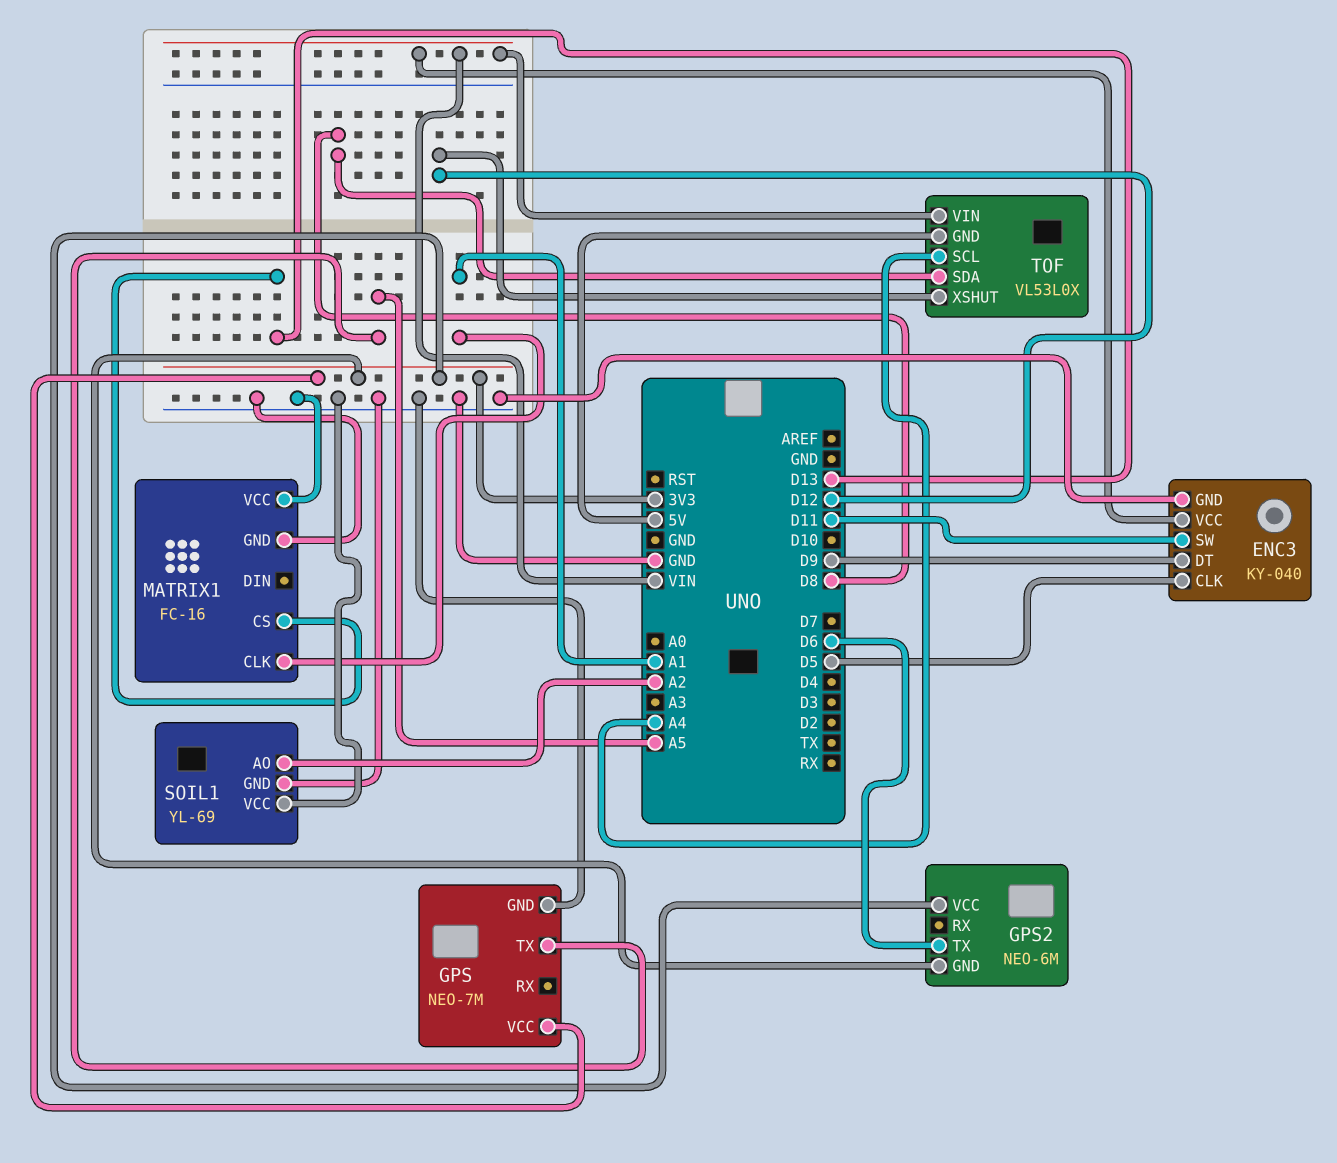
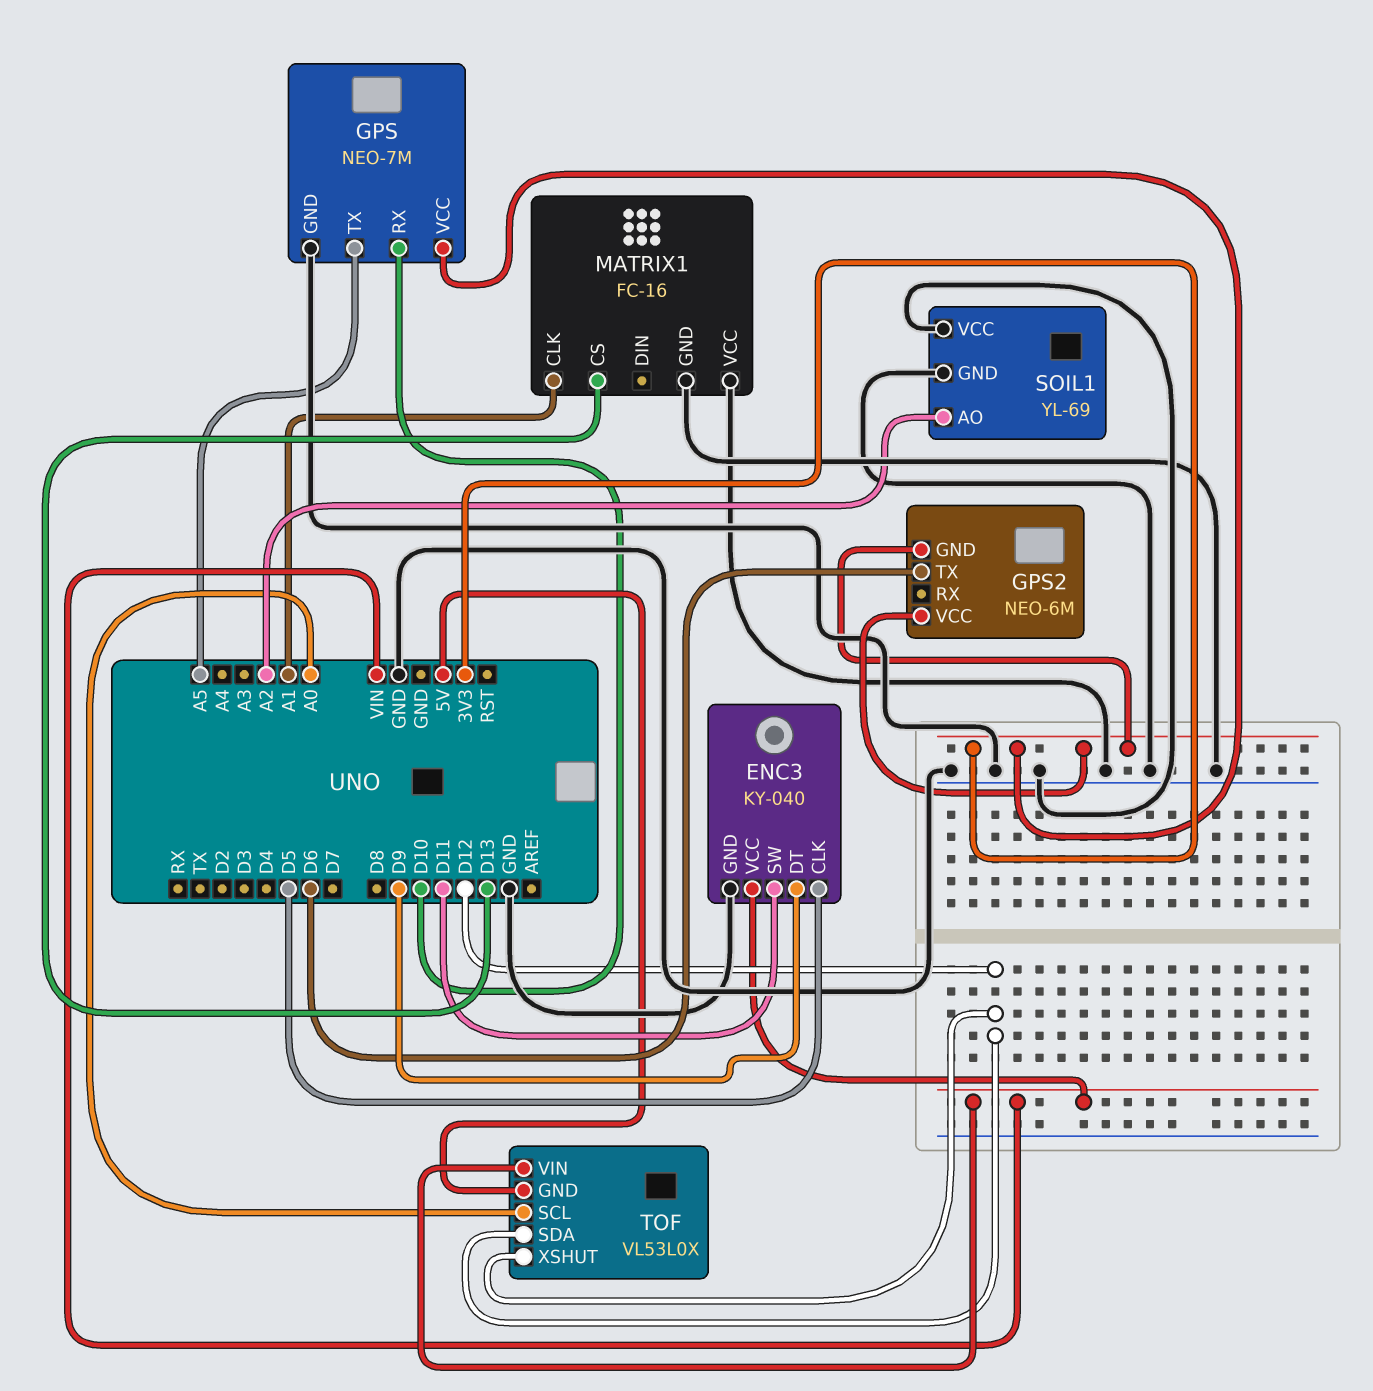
GPS pin RX: none -> D10
TOF pin SCL: A4 -> A0
TOF pin SDA: D8 -> D12

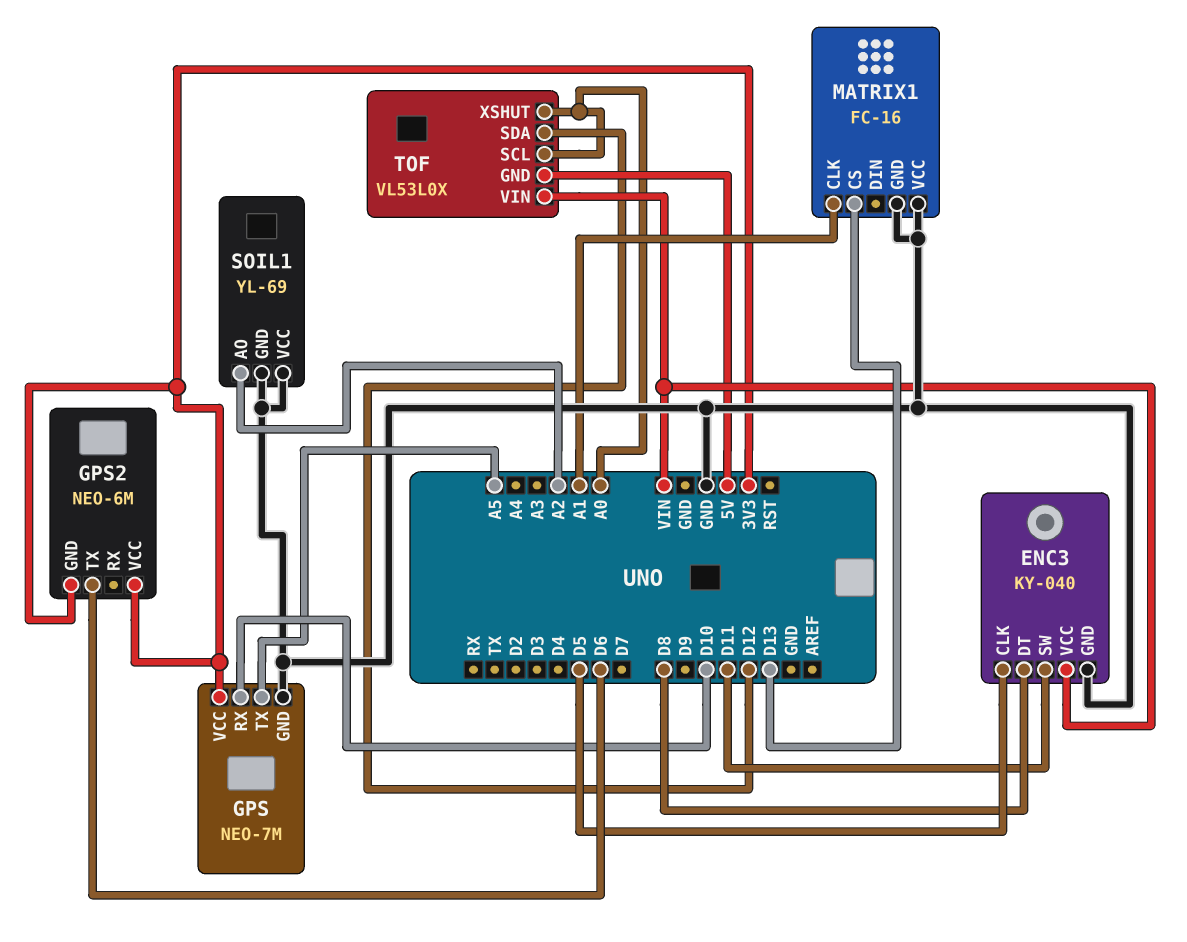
ENC3 pin DT: D9 -> D8
TOF pin XSHUT: D12 -> A0

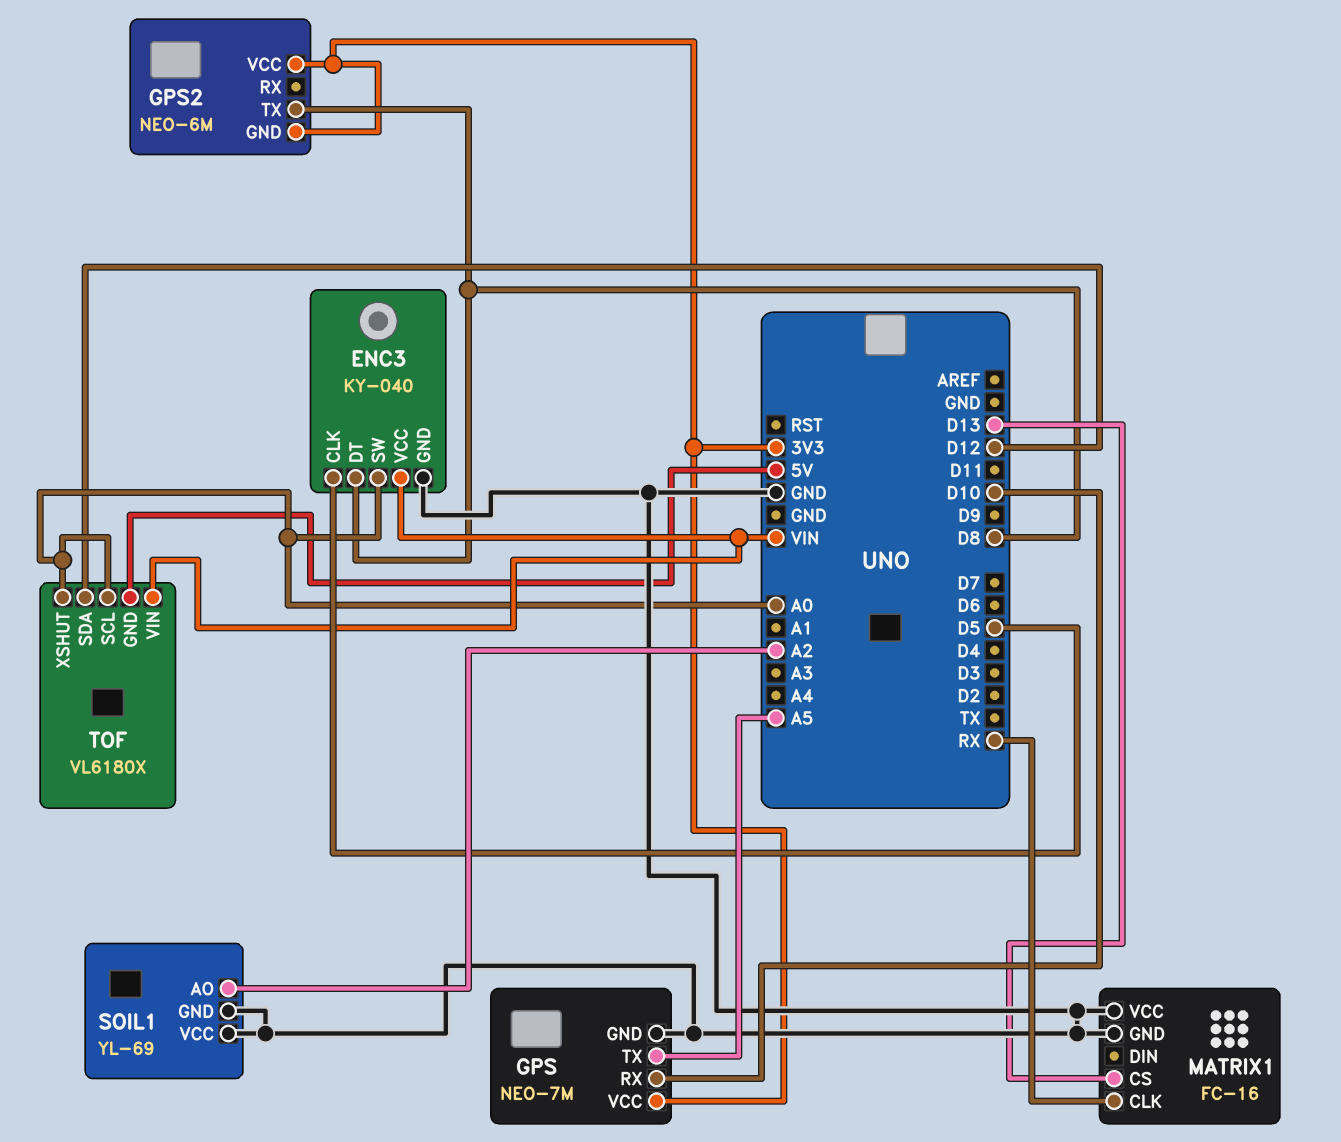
ENC3 pin SW: D11 -> A0
GPS2 pin TX: D6 -> D8
MATRIX1 pin CLK: A1 -> RX
TOF: VL53L0X -> VL6180X

